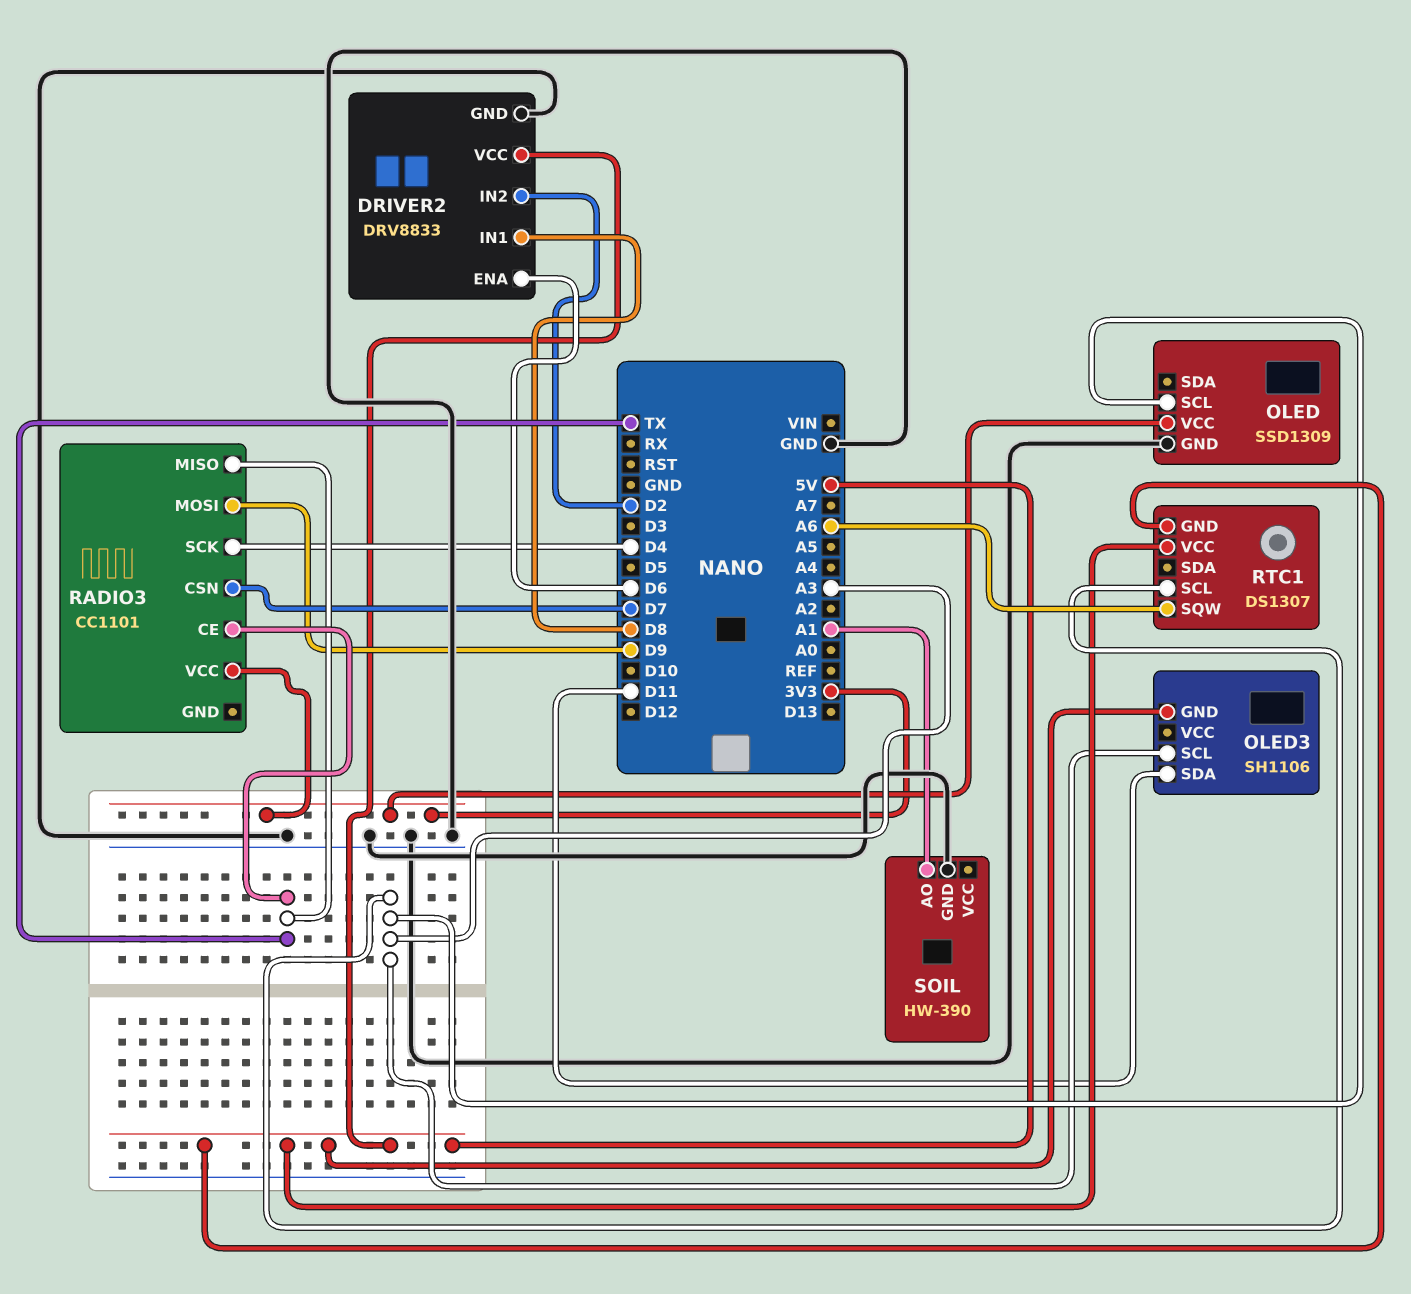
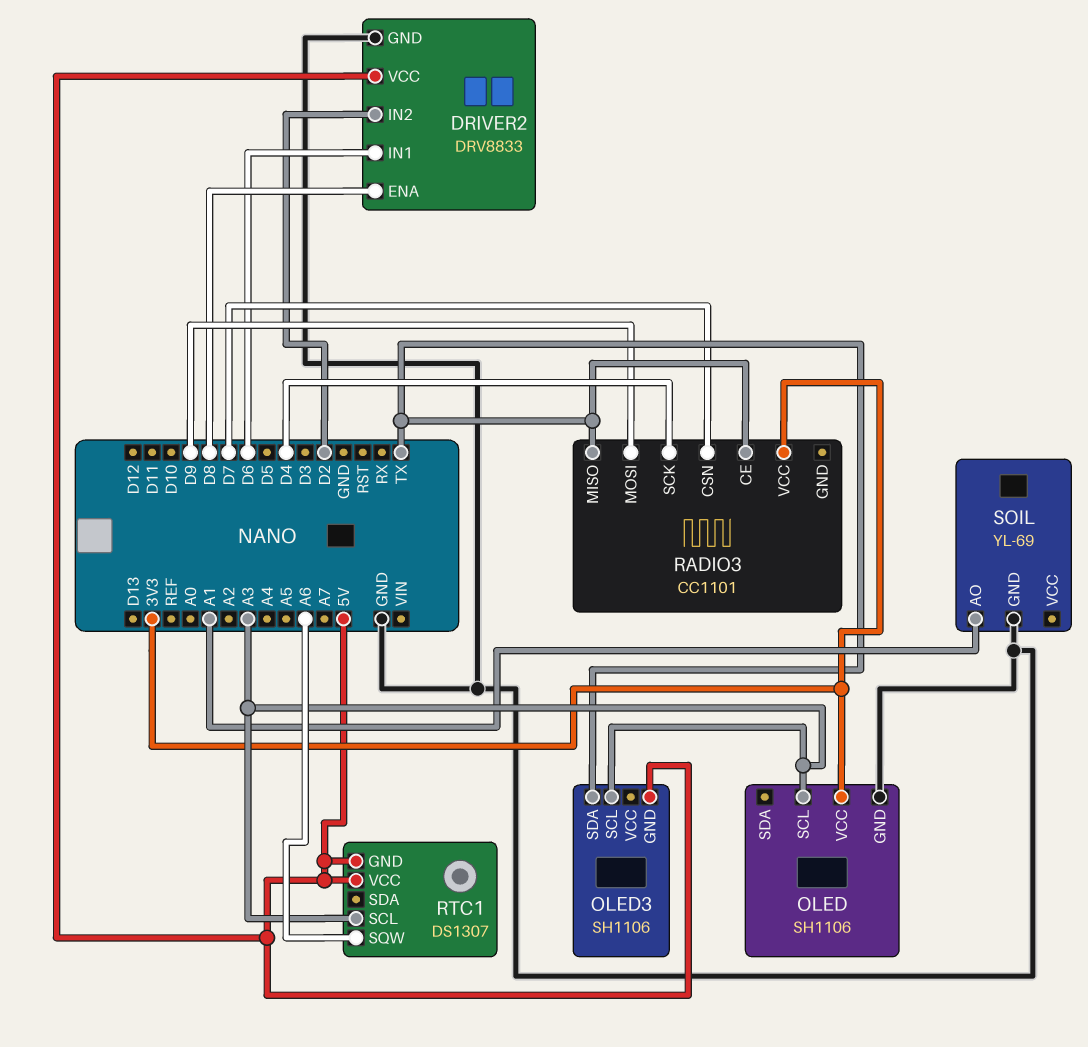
DRIVER2 pin ENA: D6 -> D8
DRIVER2 pin IN1: D8 -> D6
OLED: SSD1309 -> SH1106
OLED3 pin SDA: D11 -> TX
SOIL: HW-390 -> YL-69

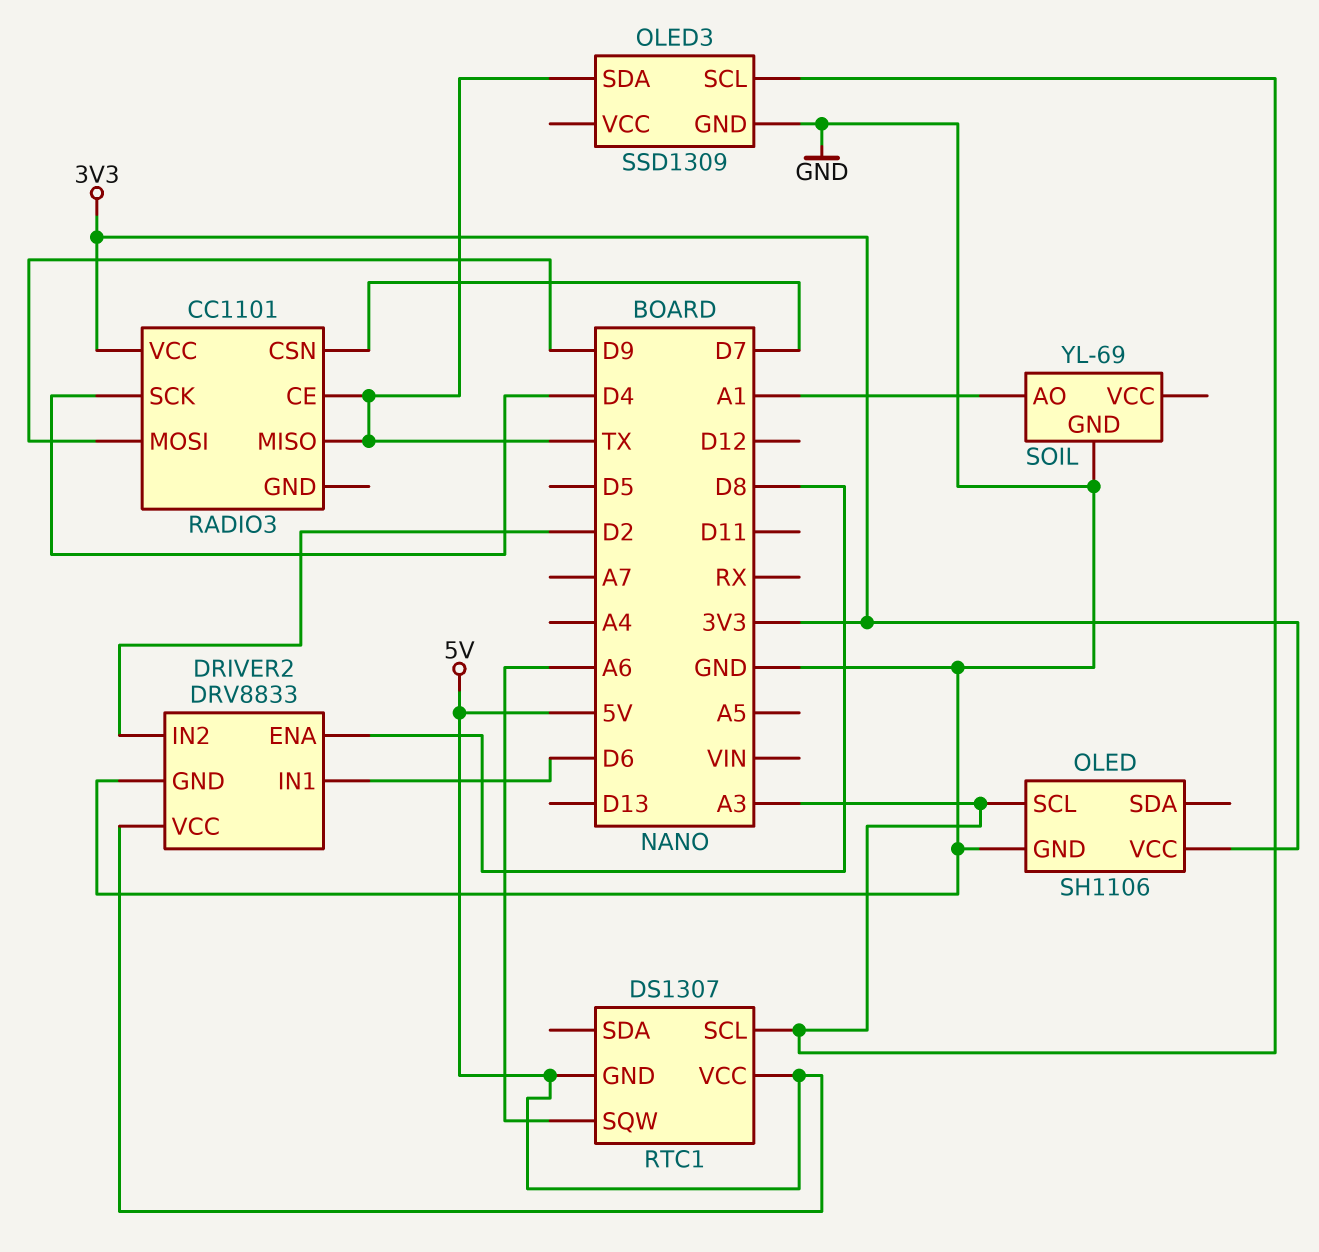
OLED3: SH1106 -> SSD1309
OLED3 pin GND: 5V -> GND

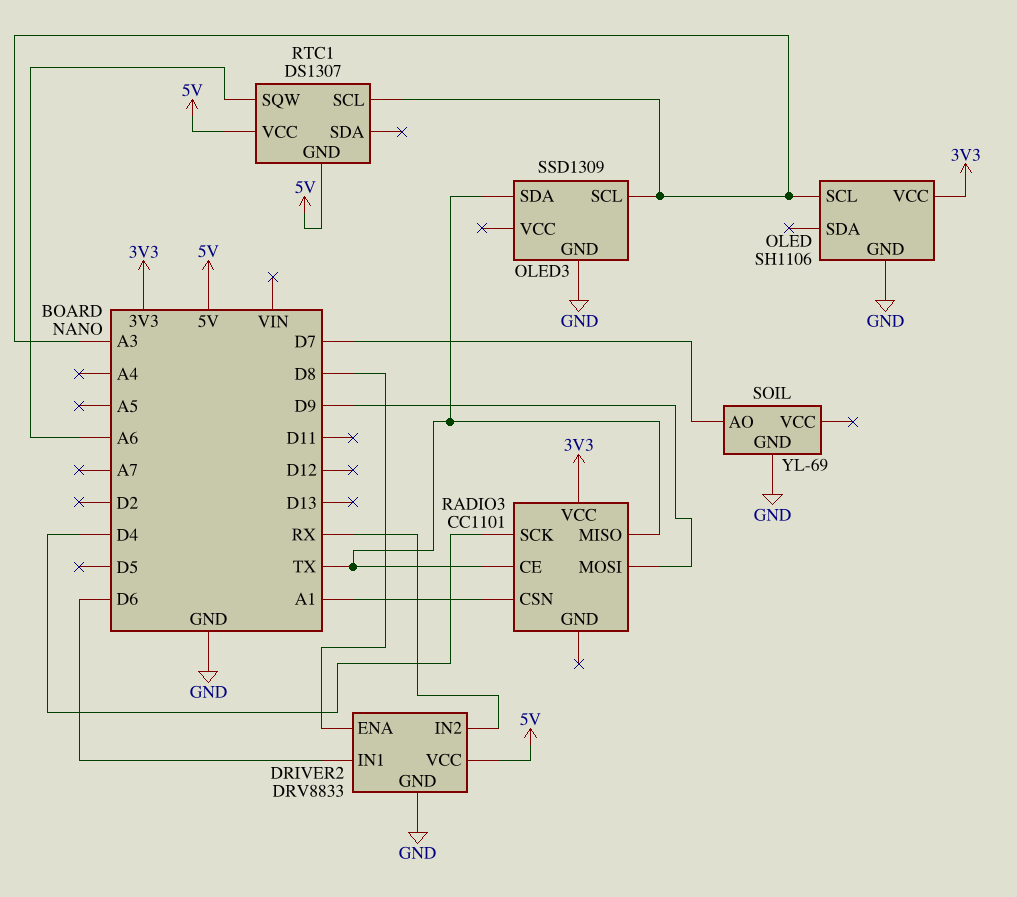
DRIVER2 pin IN2: D2 -> RX
RADIO3 pin CSN: D7 -> A1
SOIL pin AO: A1 -> D7

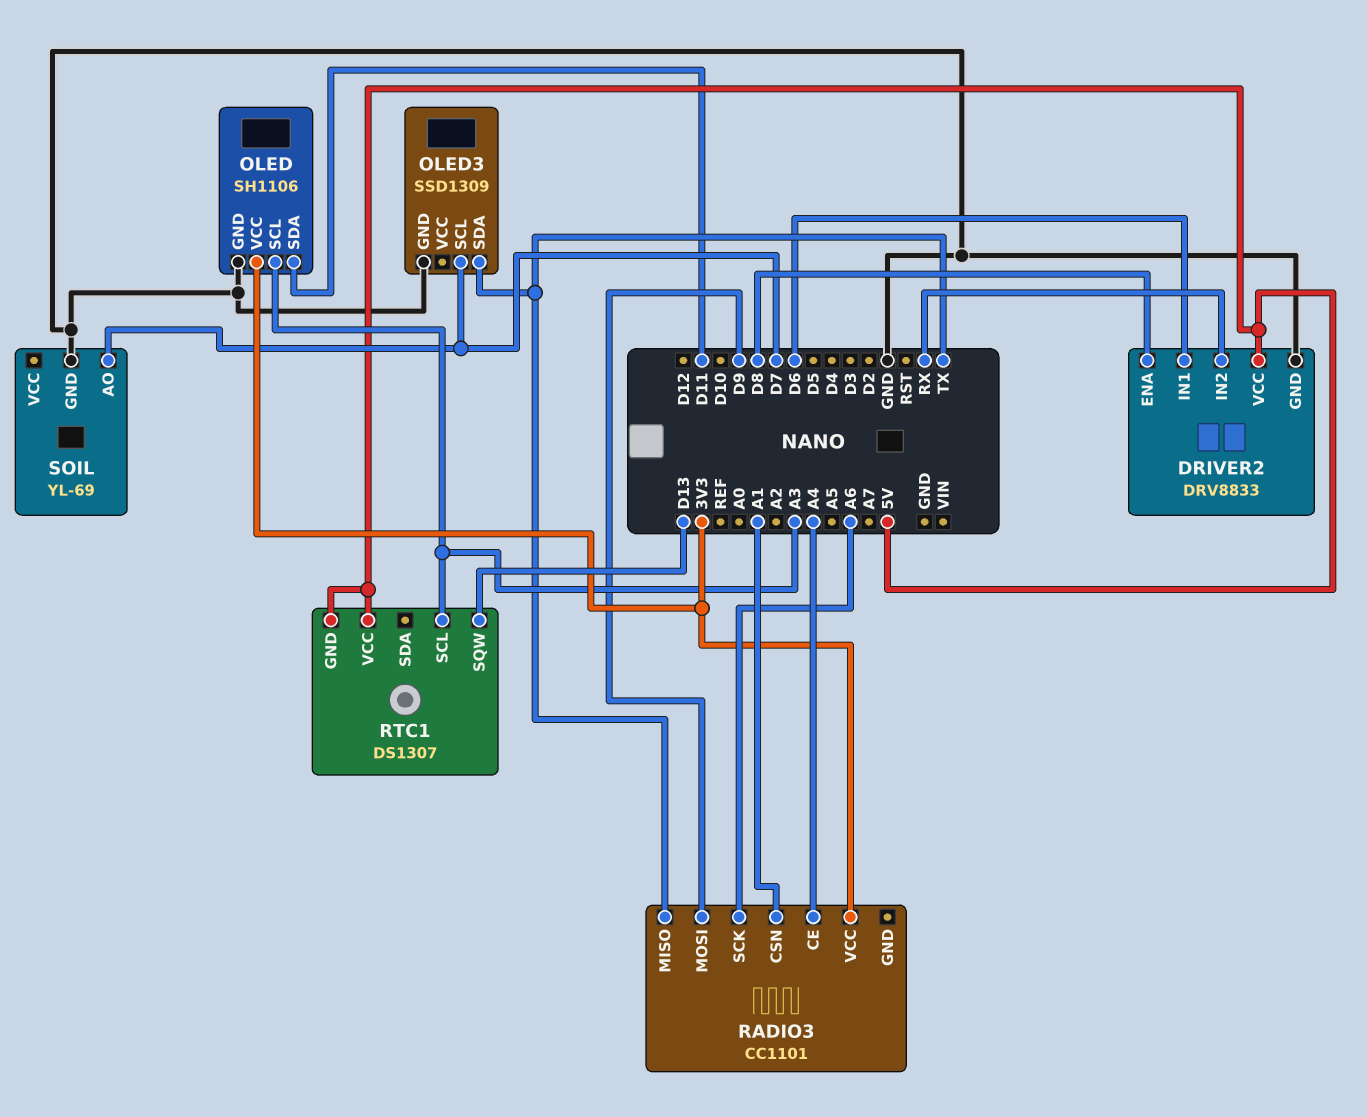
OLED pin SDA: none -> D11
OLED3 pin SCL: A3 -> D7
RADIO3 pin CE: TX -> A4
RADIO3 pin SCK: D4 -> A6
RTC1 pin SQW: A6 -> D13

